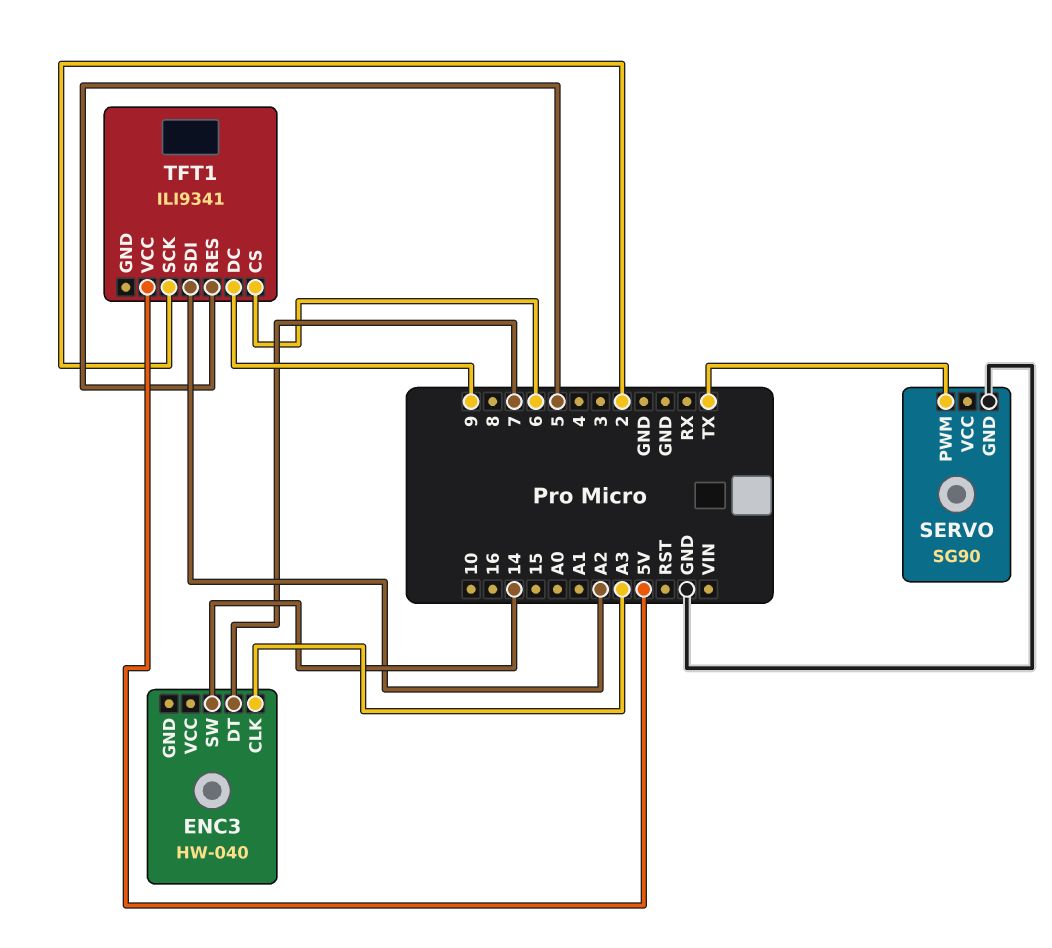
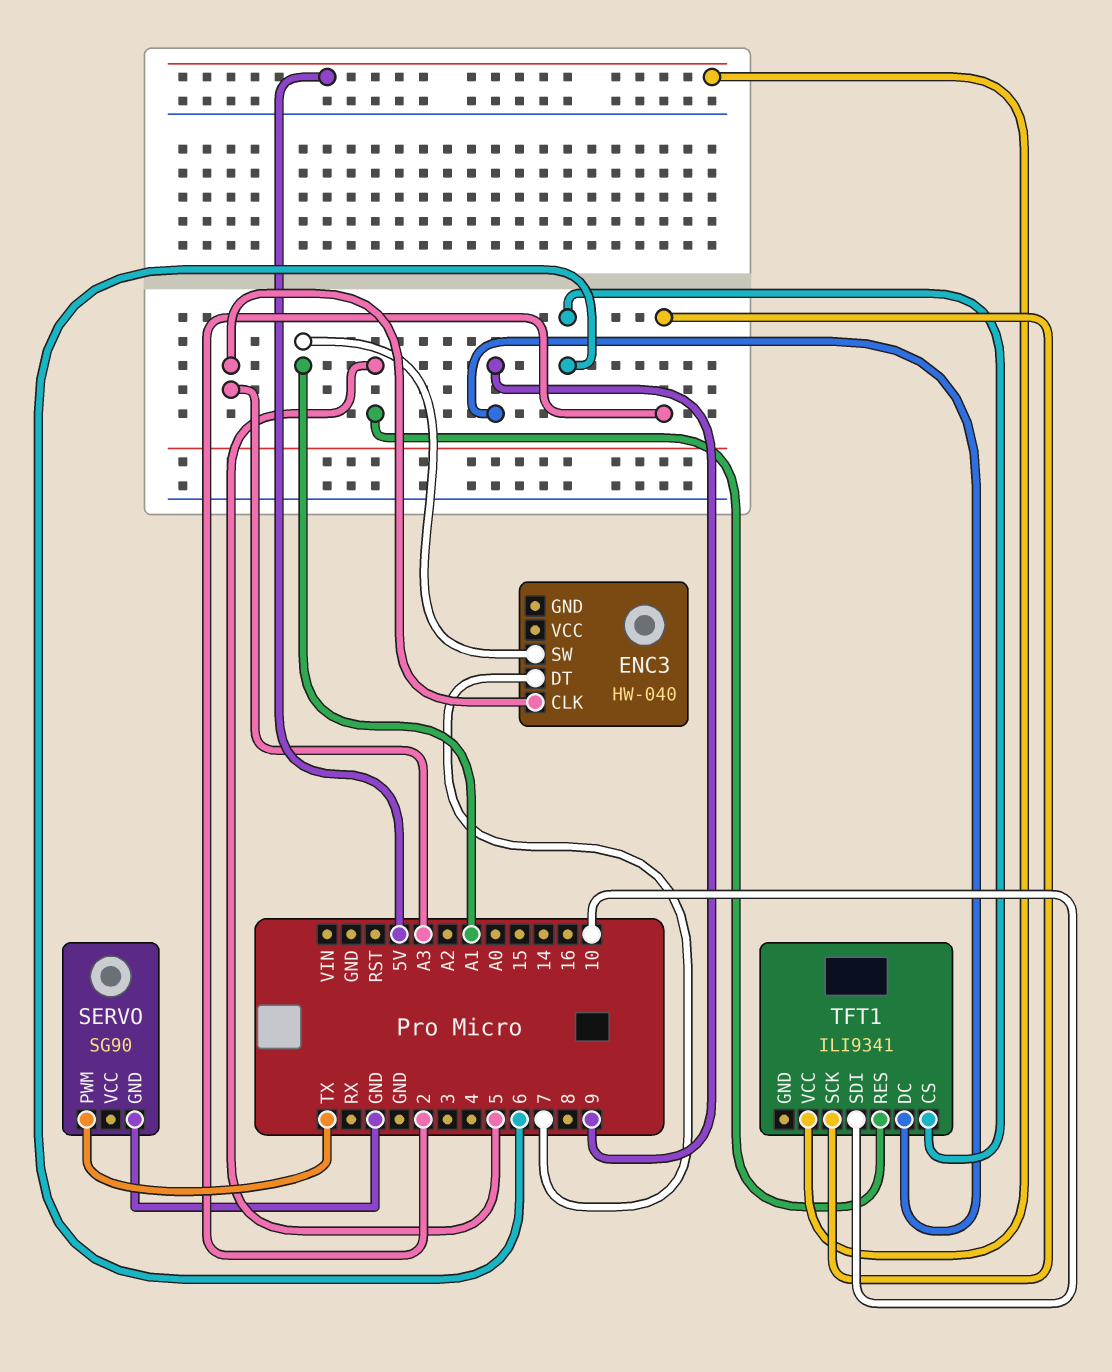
ENC3 pin SW: 14 -> A1
TFT1 pin SDI: A2 -> 10

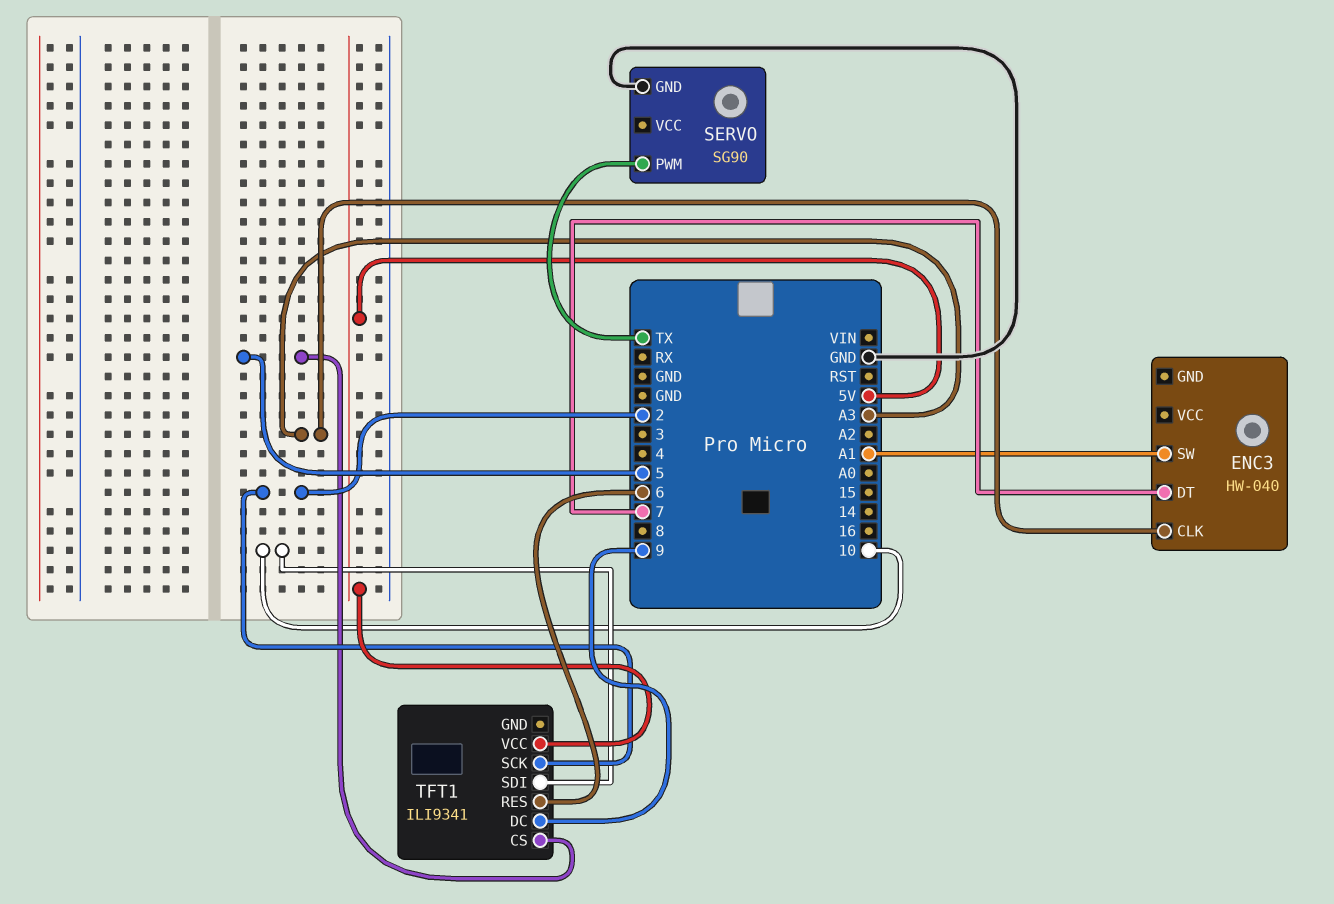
TFT1 pin CS: 6 -> 5
TFT1 pin RES: 5 -> 6

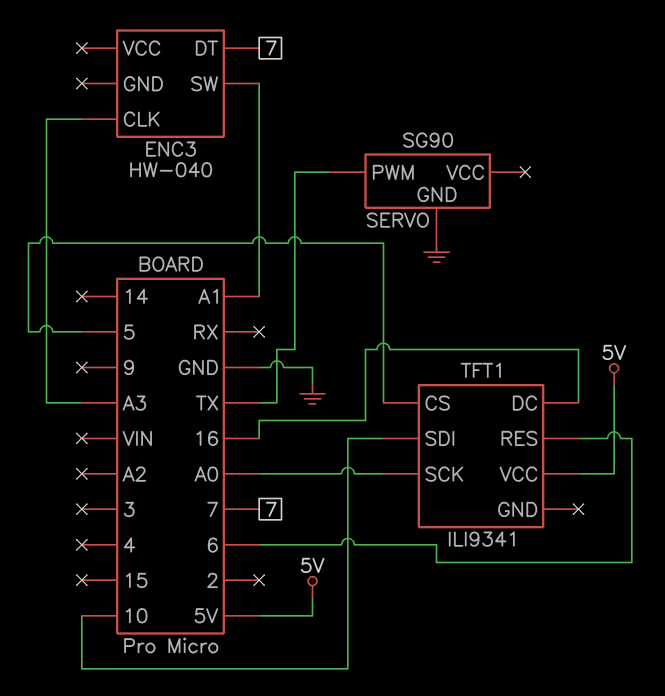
TFT1 pin DC: 9 -> 16
TFT1 pin SCK: 2 -> A0

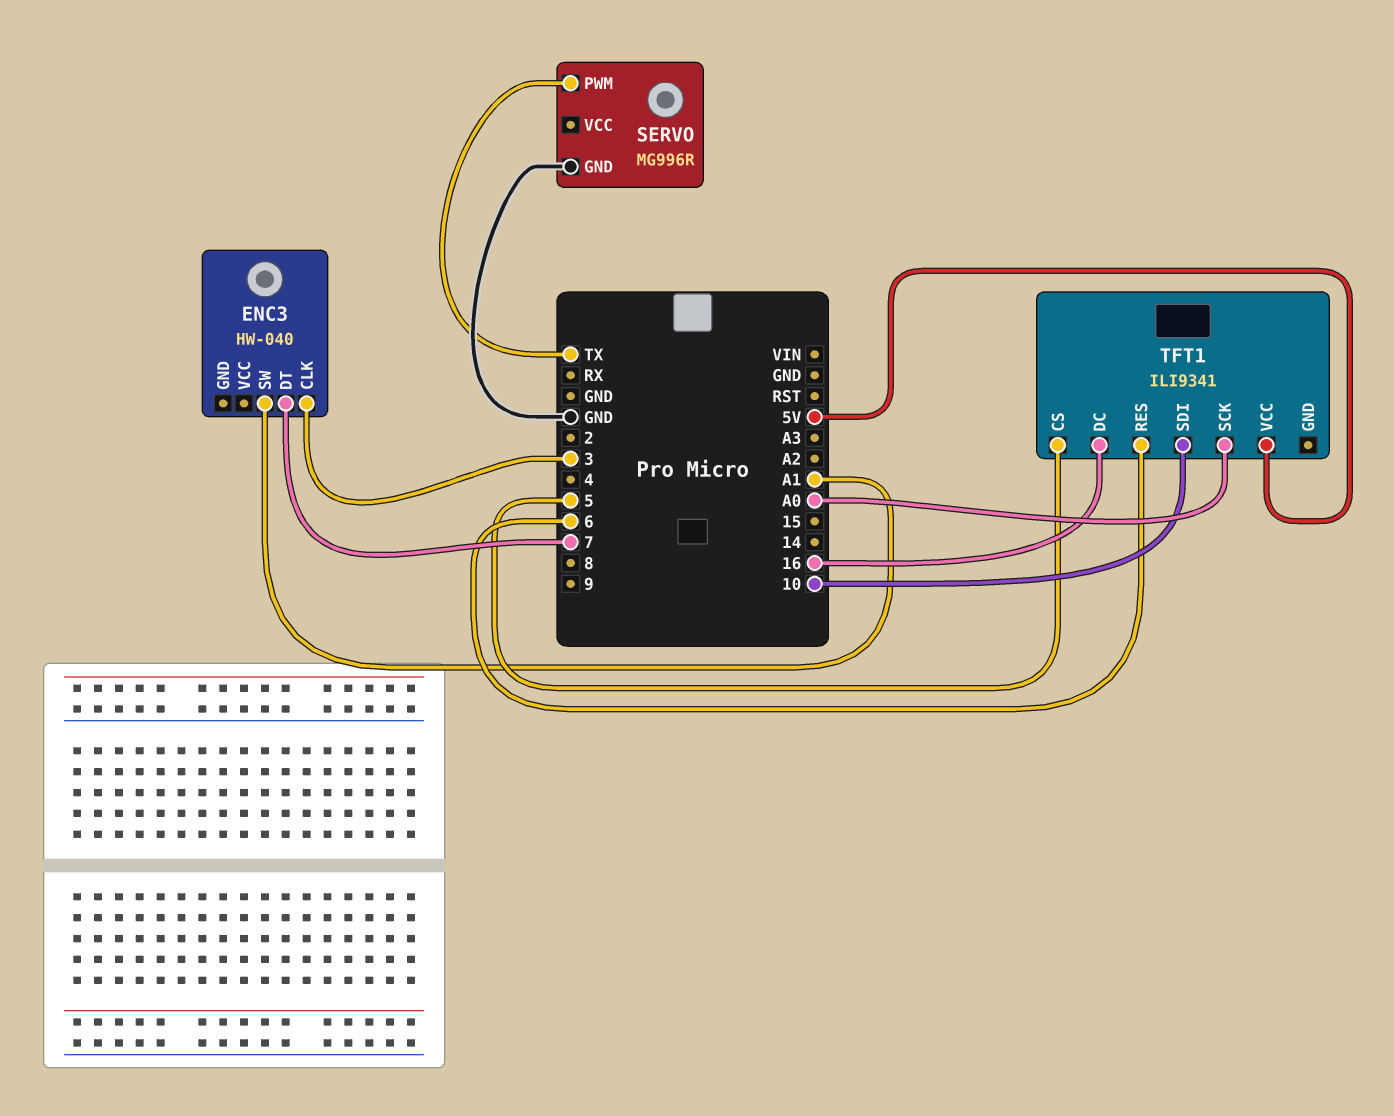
ENC3 pin CLK: A3 -> 3
SERVO: SG90 -> MG996R

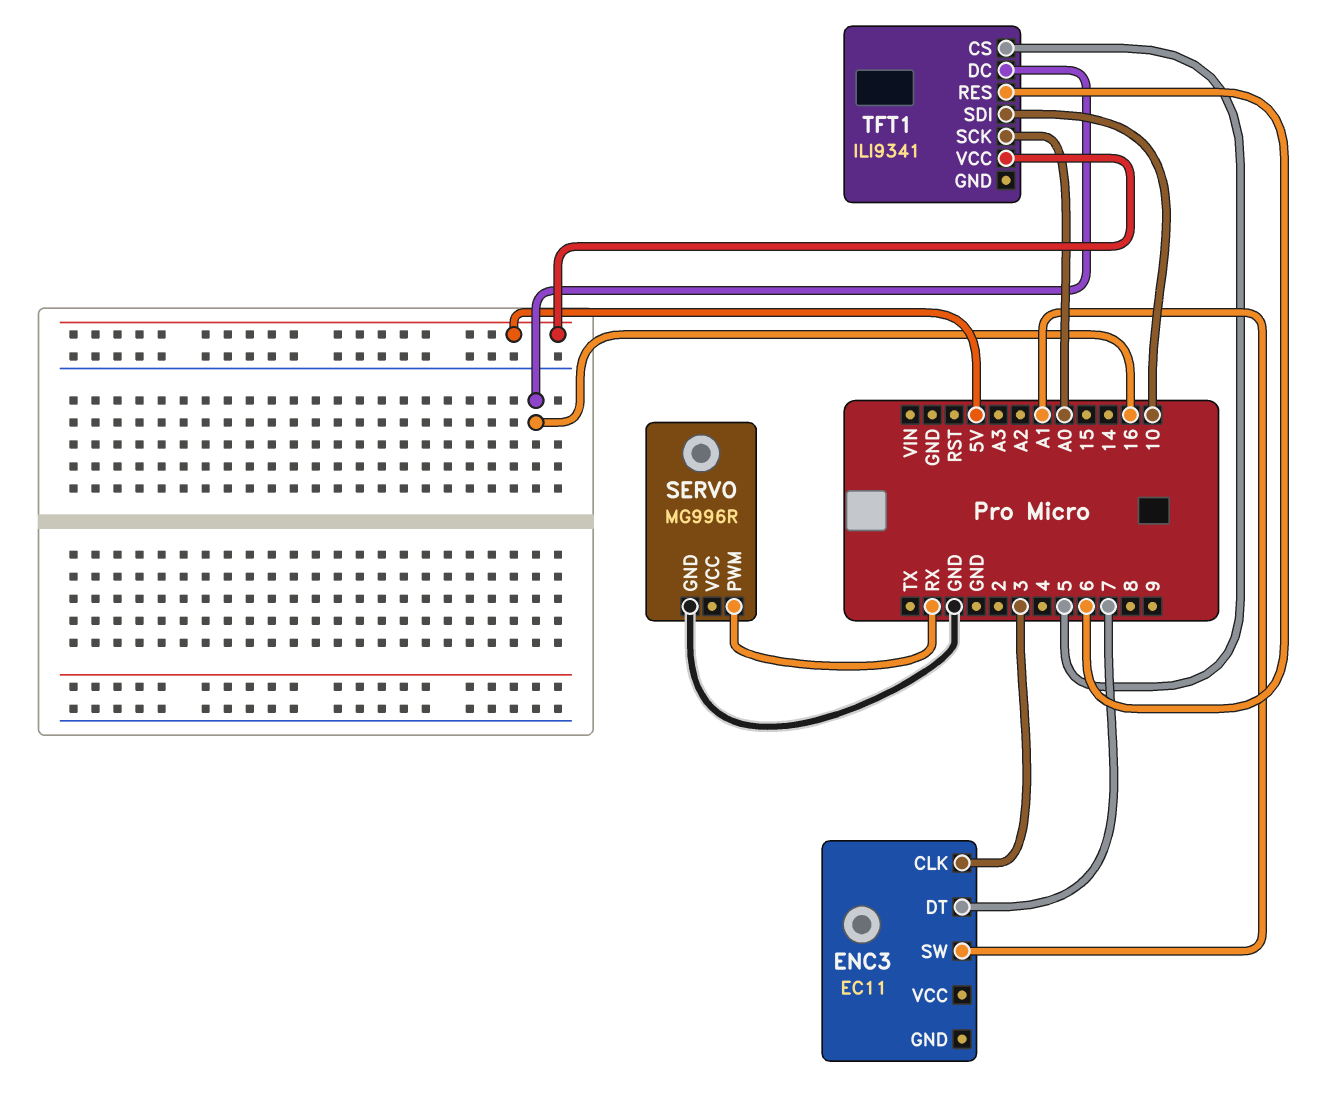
ENC3: HW-040 -> EC11
SERVO pin PWM: TX -> RX

